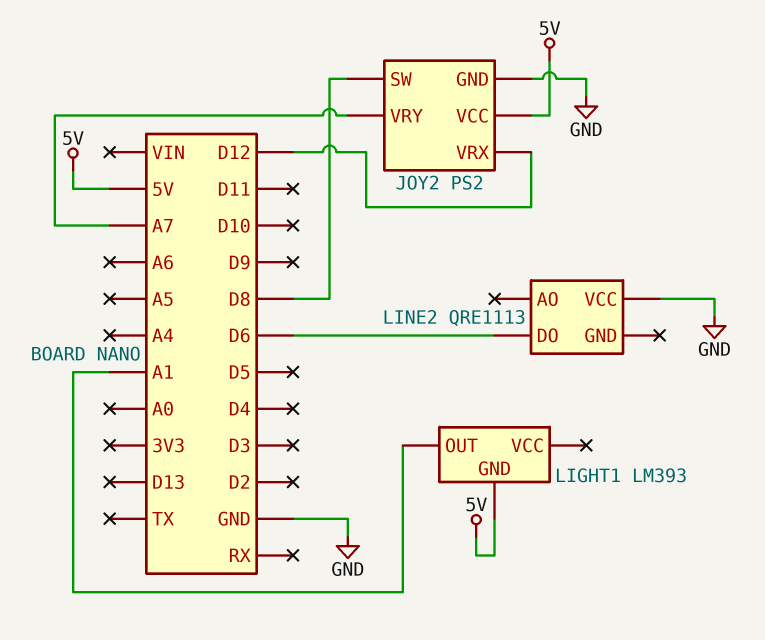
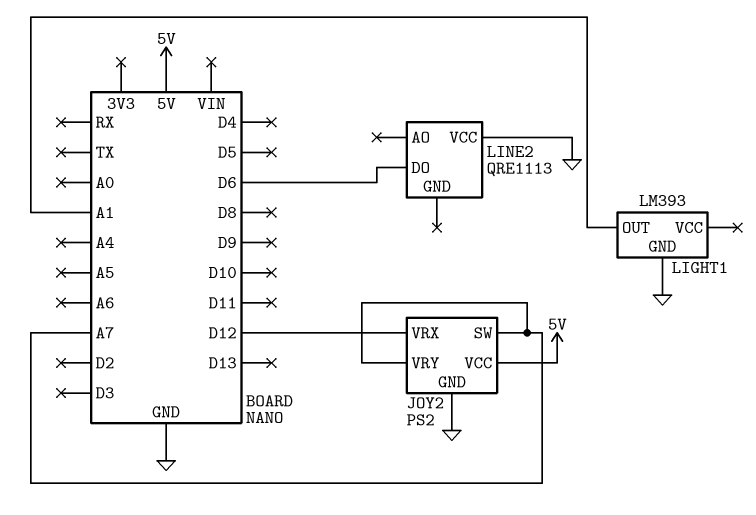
JOY2 pin SW: D8 -> A7
LIGHT1 pin GND: 5V -> GND

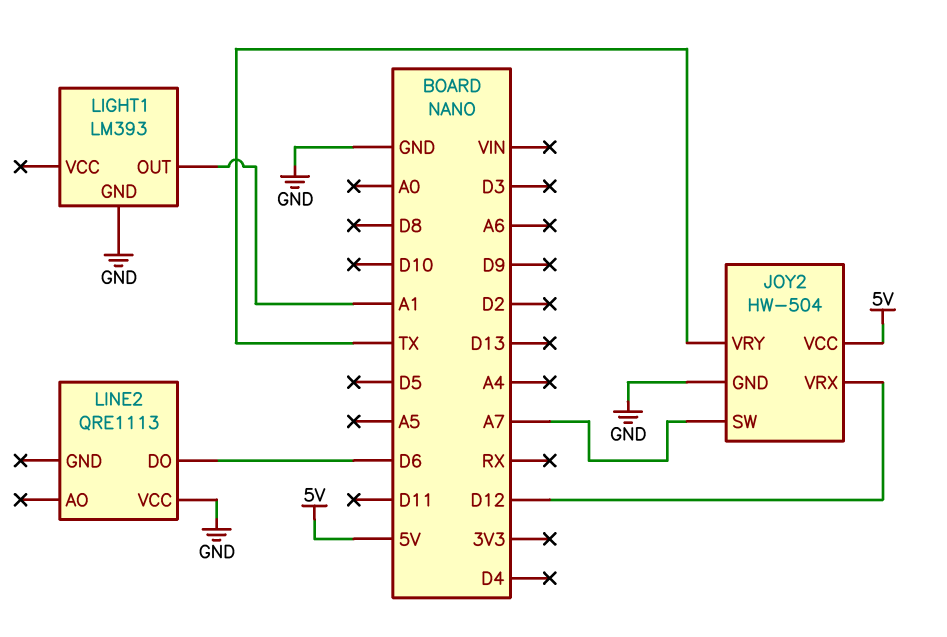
JOY2: PS2 -> HW-504
JOY2 pin VRY: A7 -> TX

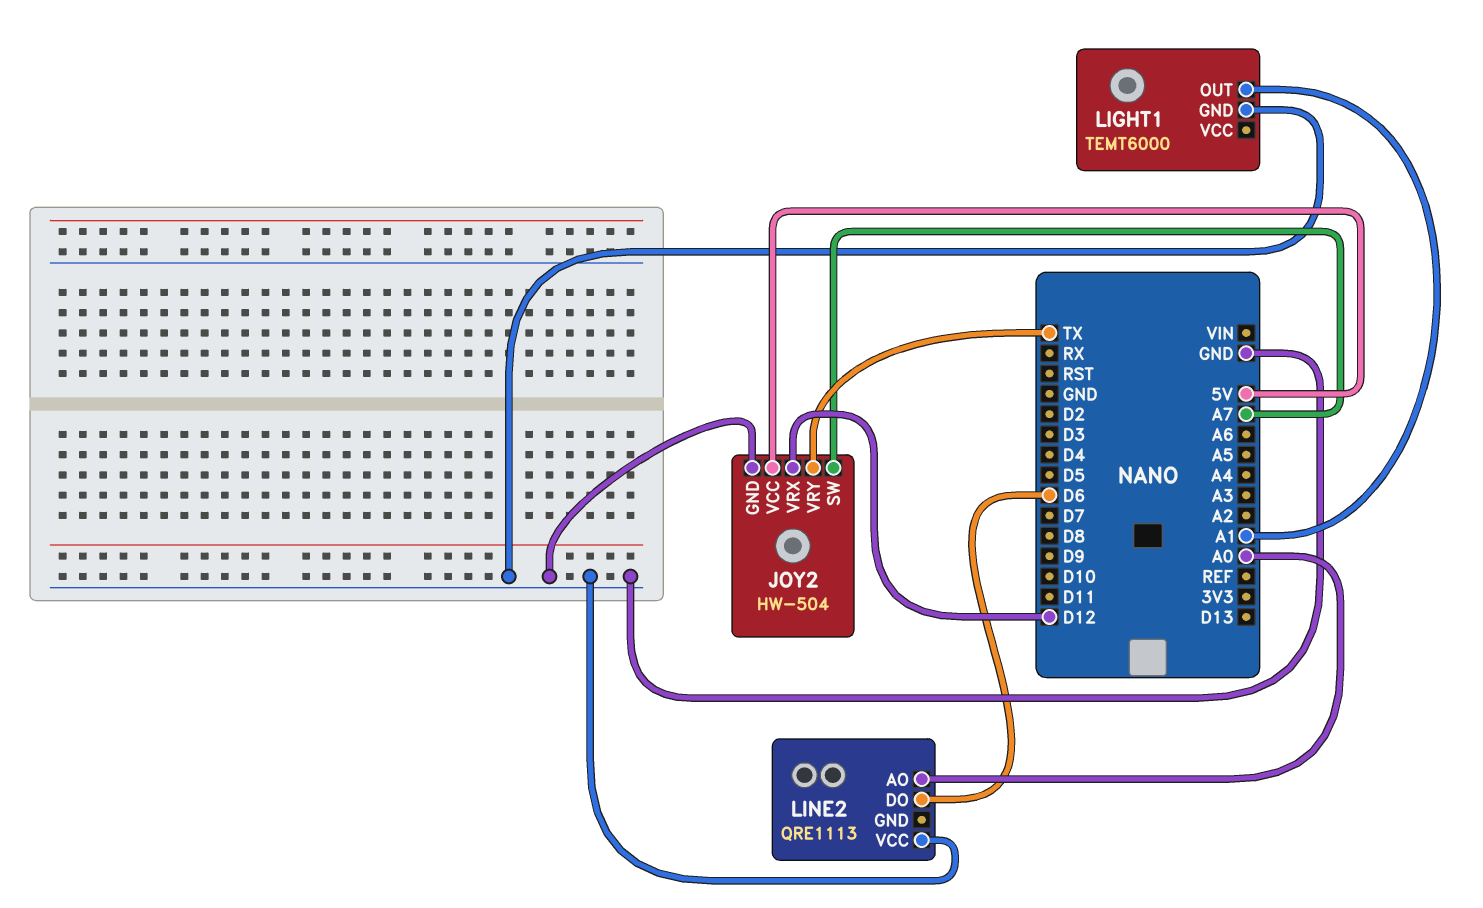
LIGHT1: LM393 -> TEMT6000
LINE2 pin AO: none -> A0

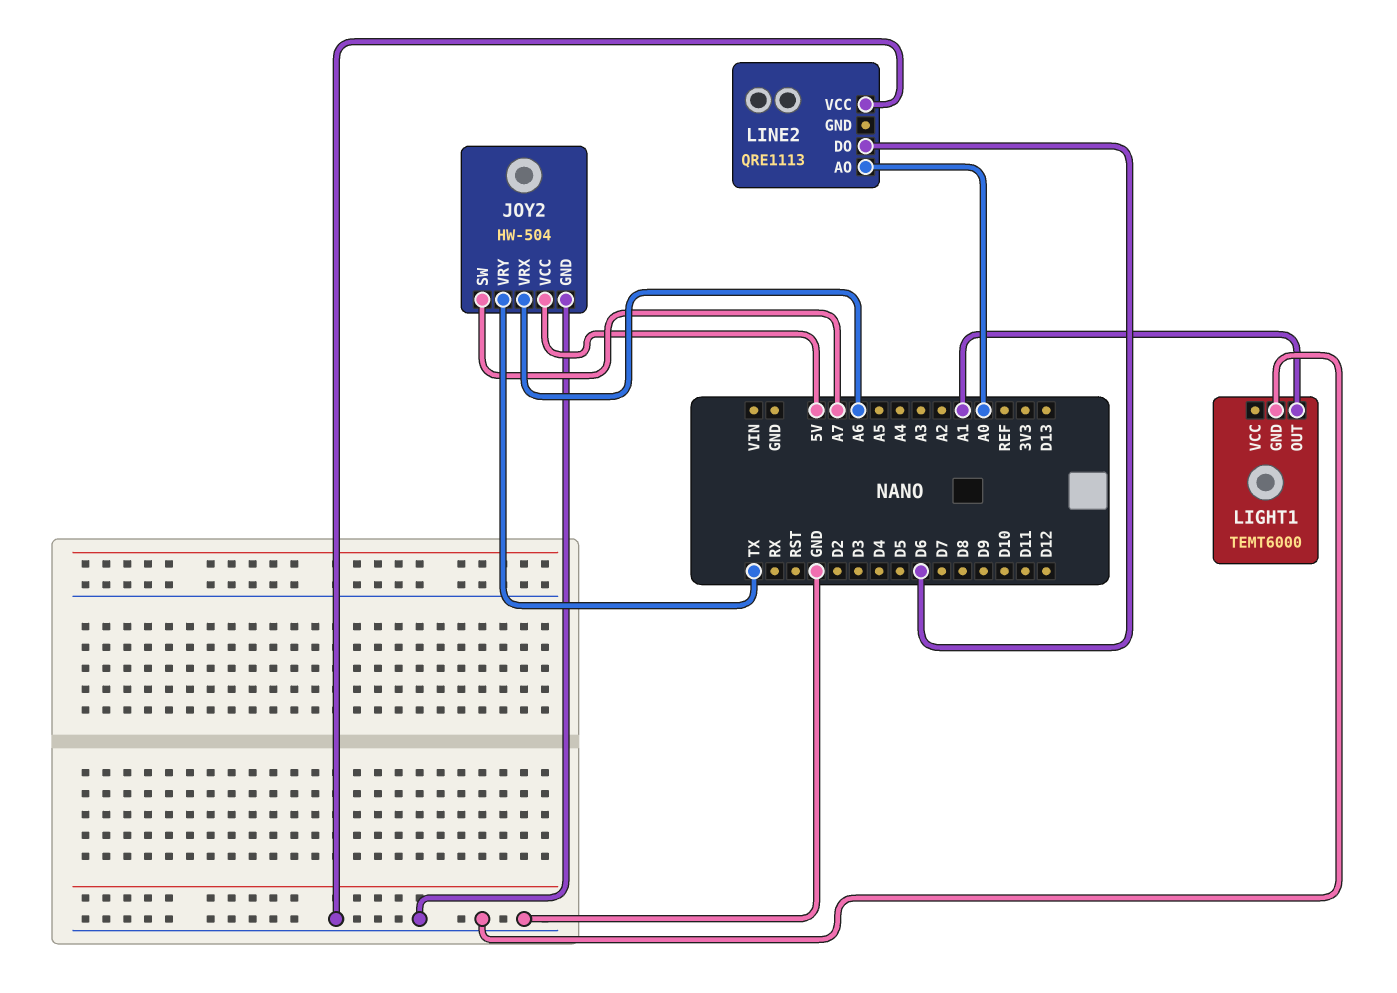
JOY2 pin VRX: D12 -> A6

